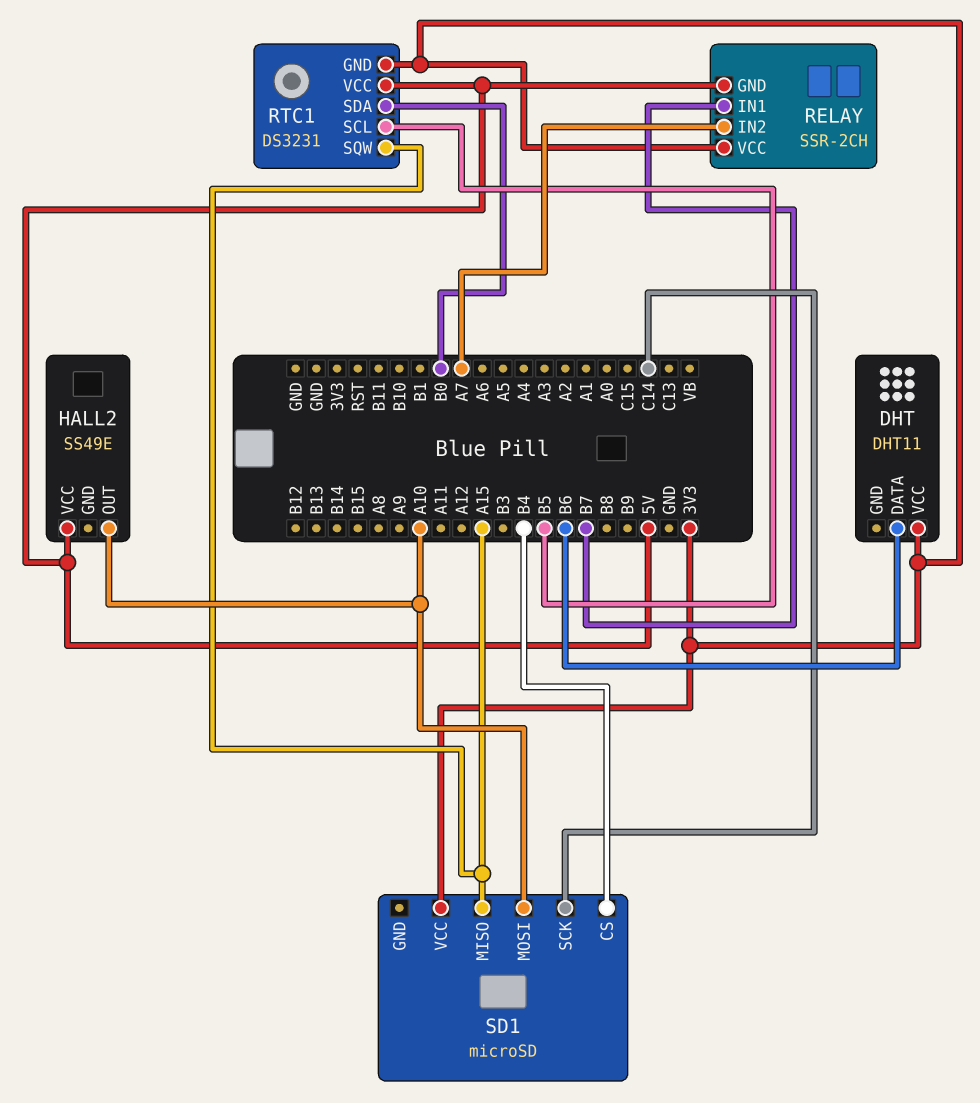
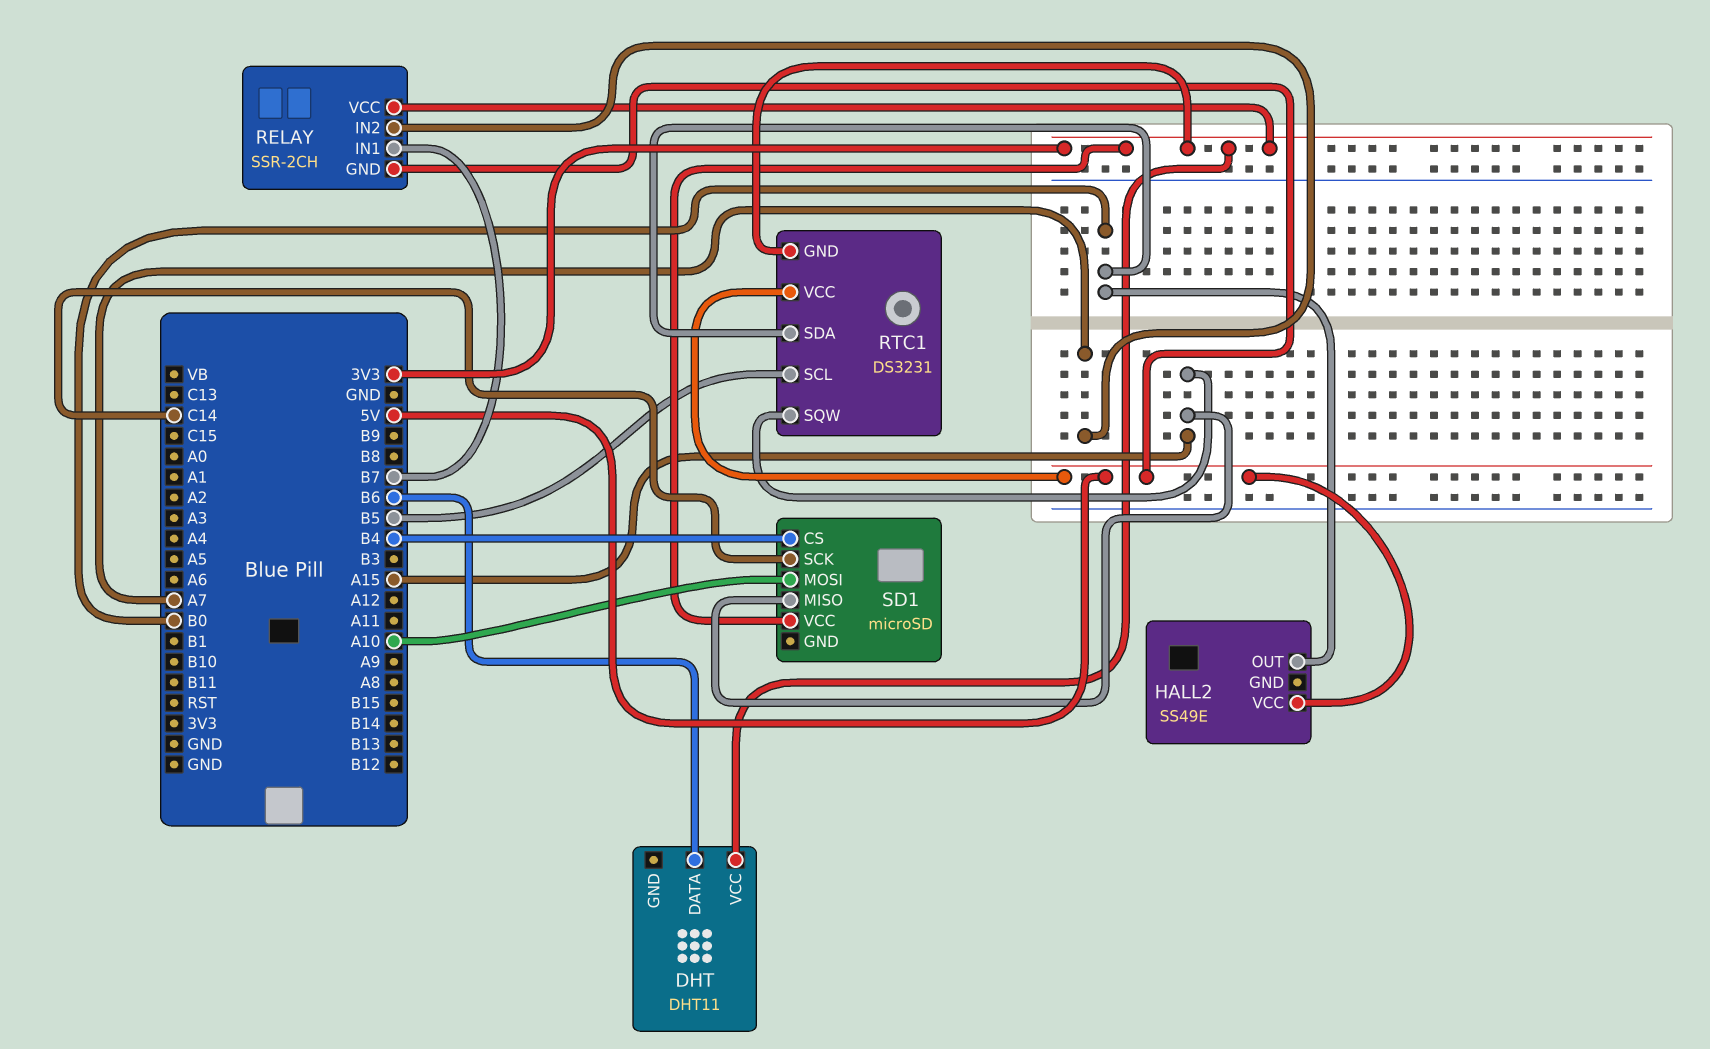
HALL2 pin OUT: A10 -> B0

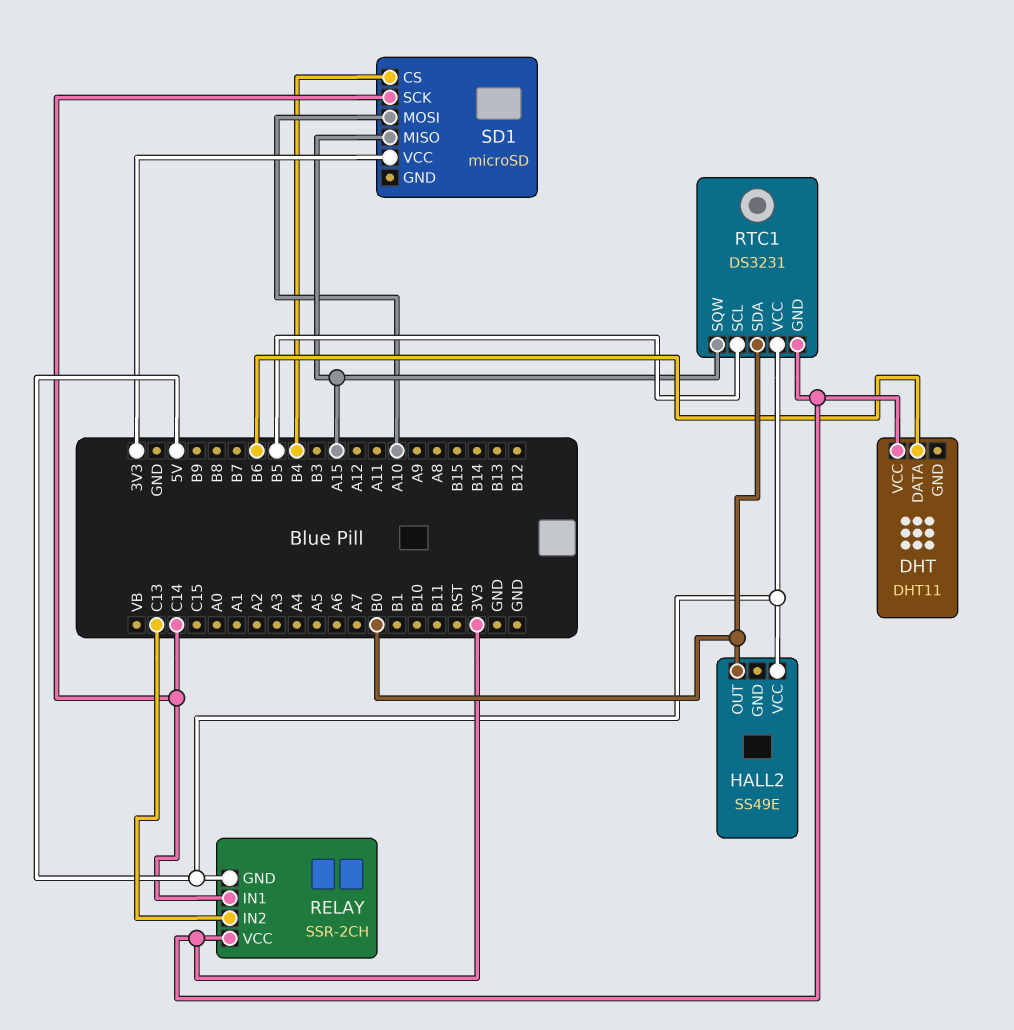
RELAY pin IN1: B7 -> C14
RELAY pin IN2: A7 -> C13

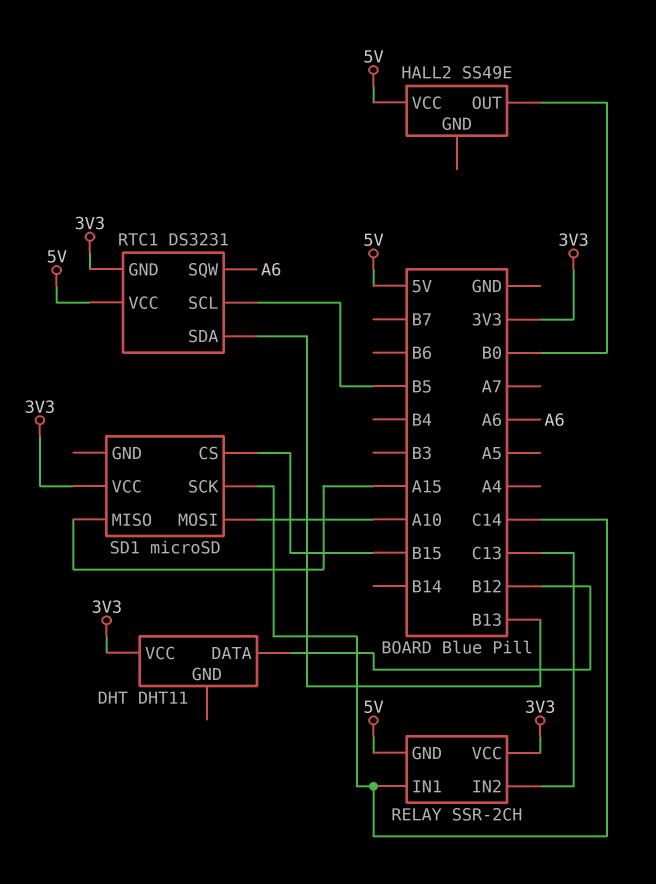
DHT pin DATA: B6 -> B12
RTC1 pin SDA: B0 -> B13
RTC1 pin SQW: A15 -> A6
SD1 pin CS: B4 -> B15

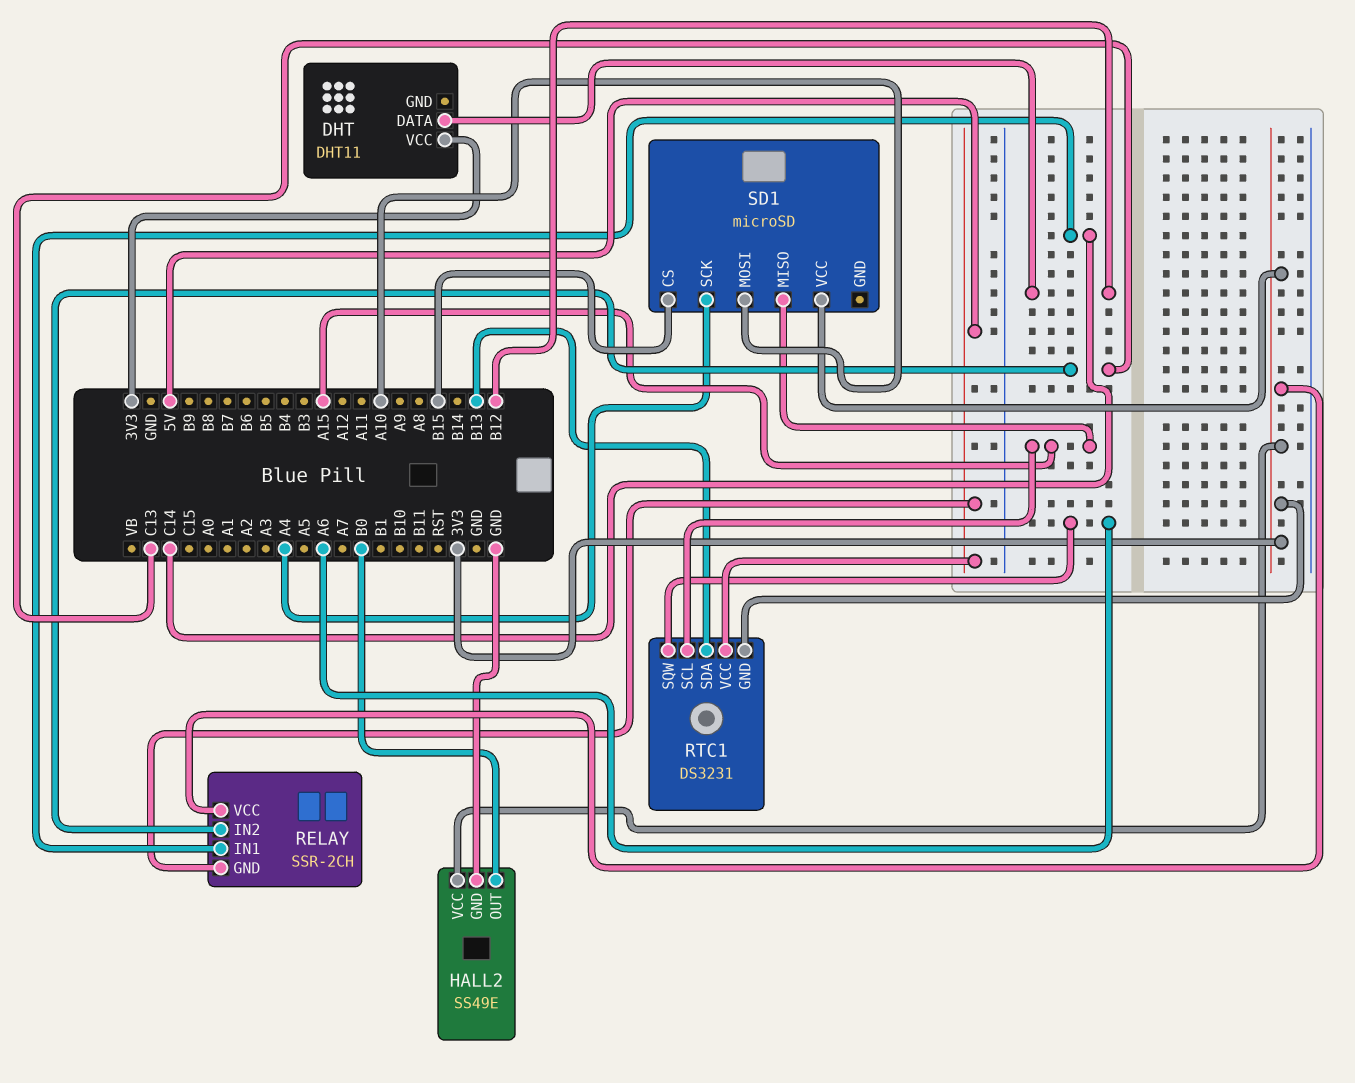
HALL2 pin GND: none -> GND
HALL2 pin VCC: 5V -> 3V3
RTC1 pin SCL: B5 -> A15
SD1 pin SCK: C14 -> A4

